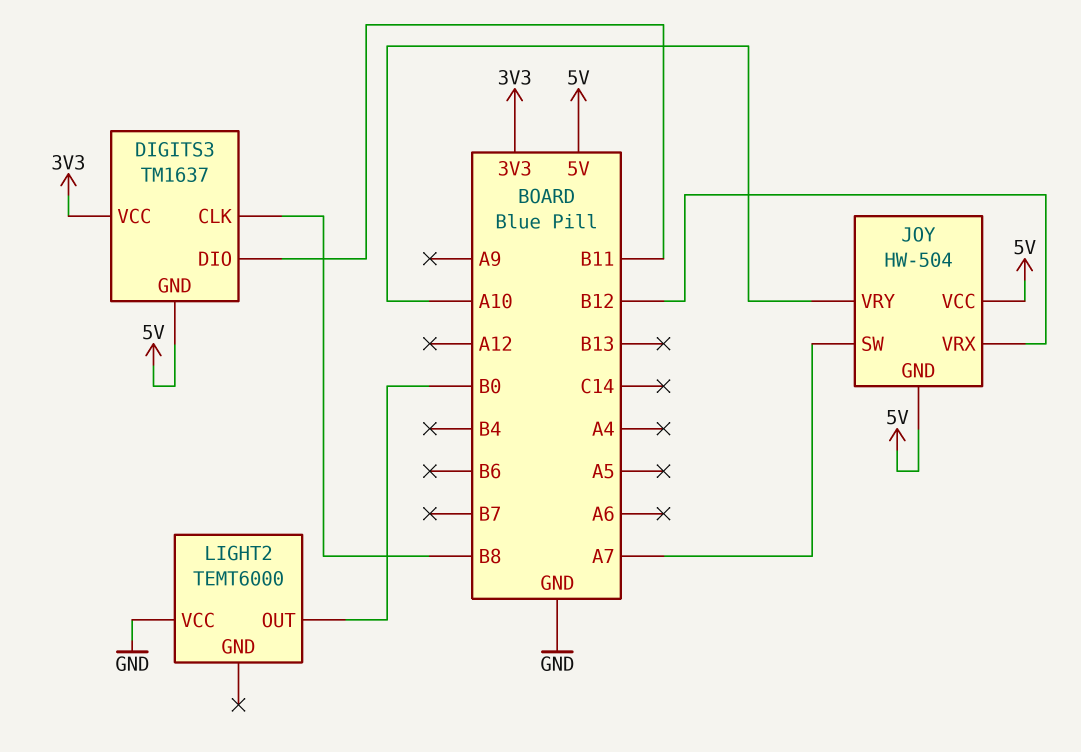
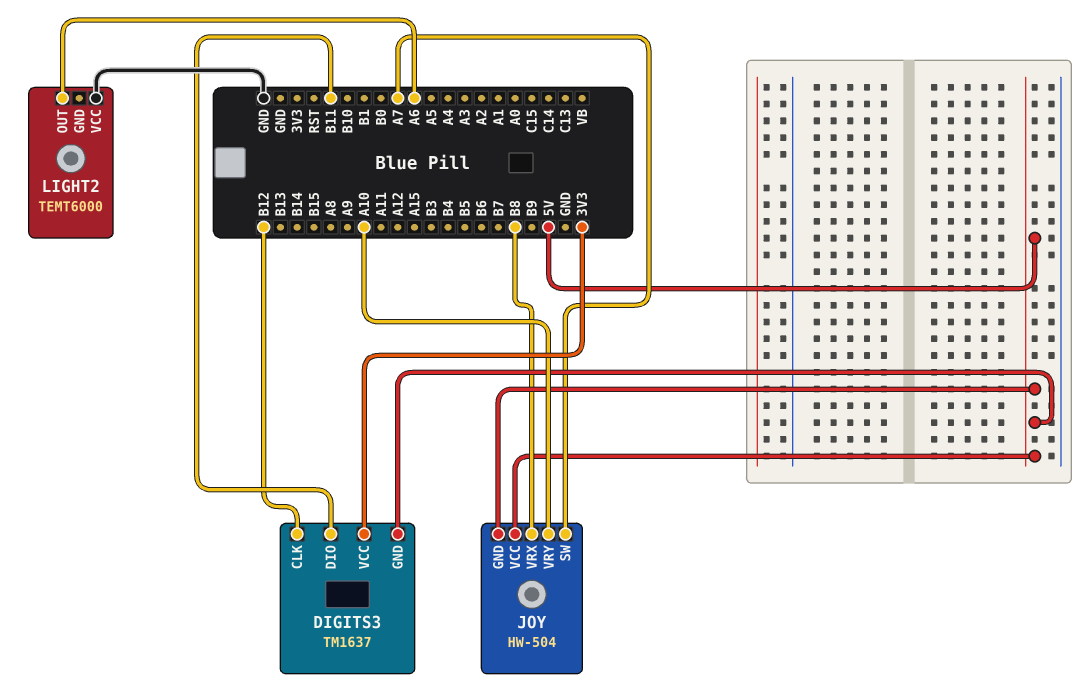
DIGITS3 pin CLK: B8 -> B12
JOY pin VRX: B12 -> B8
LIGHT2 pin OUT: B0 -> A6

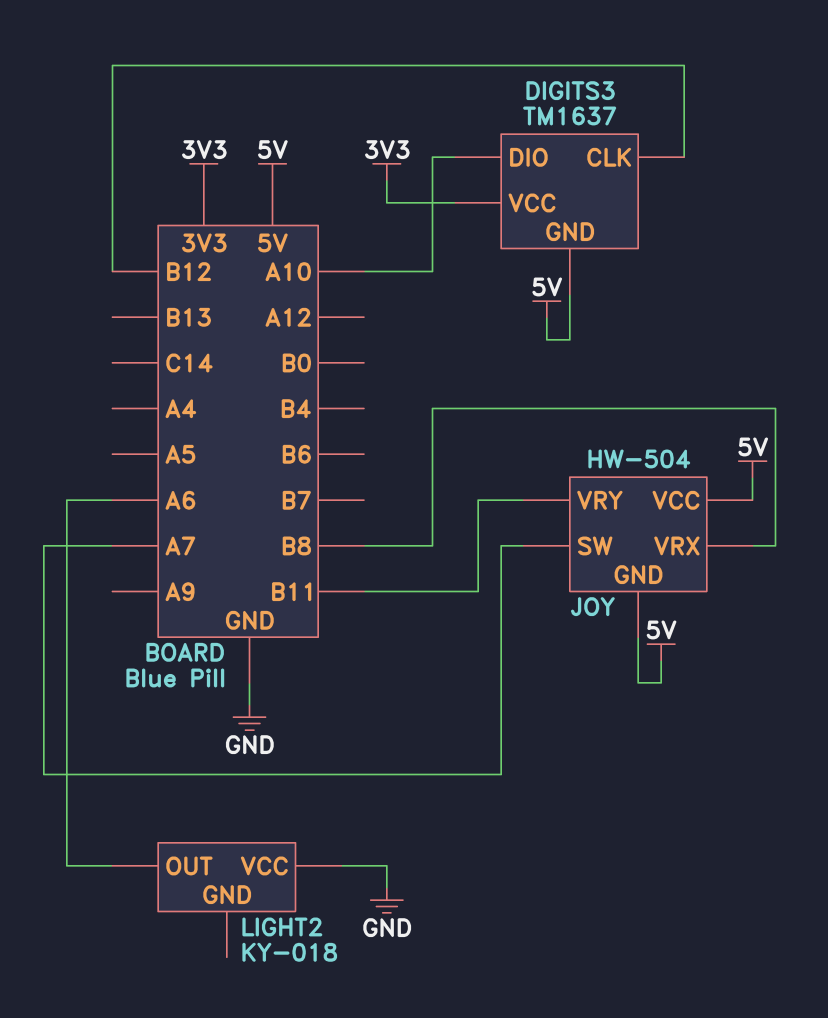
DIGITS3 pin DIO: B11 -> A10
JOY pin VRY: A10 -> B11
LIGHT2: TEMT6000 -> KY-018

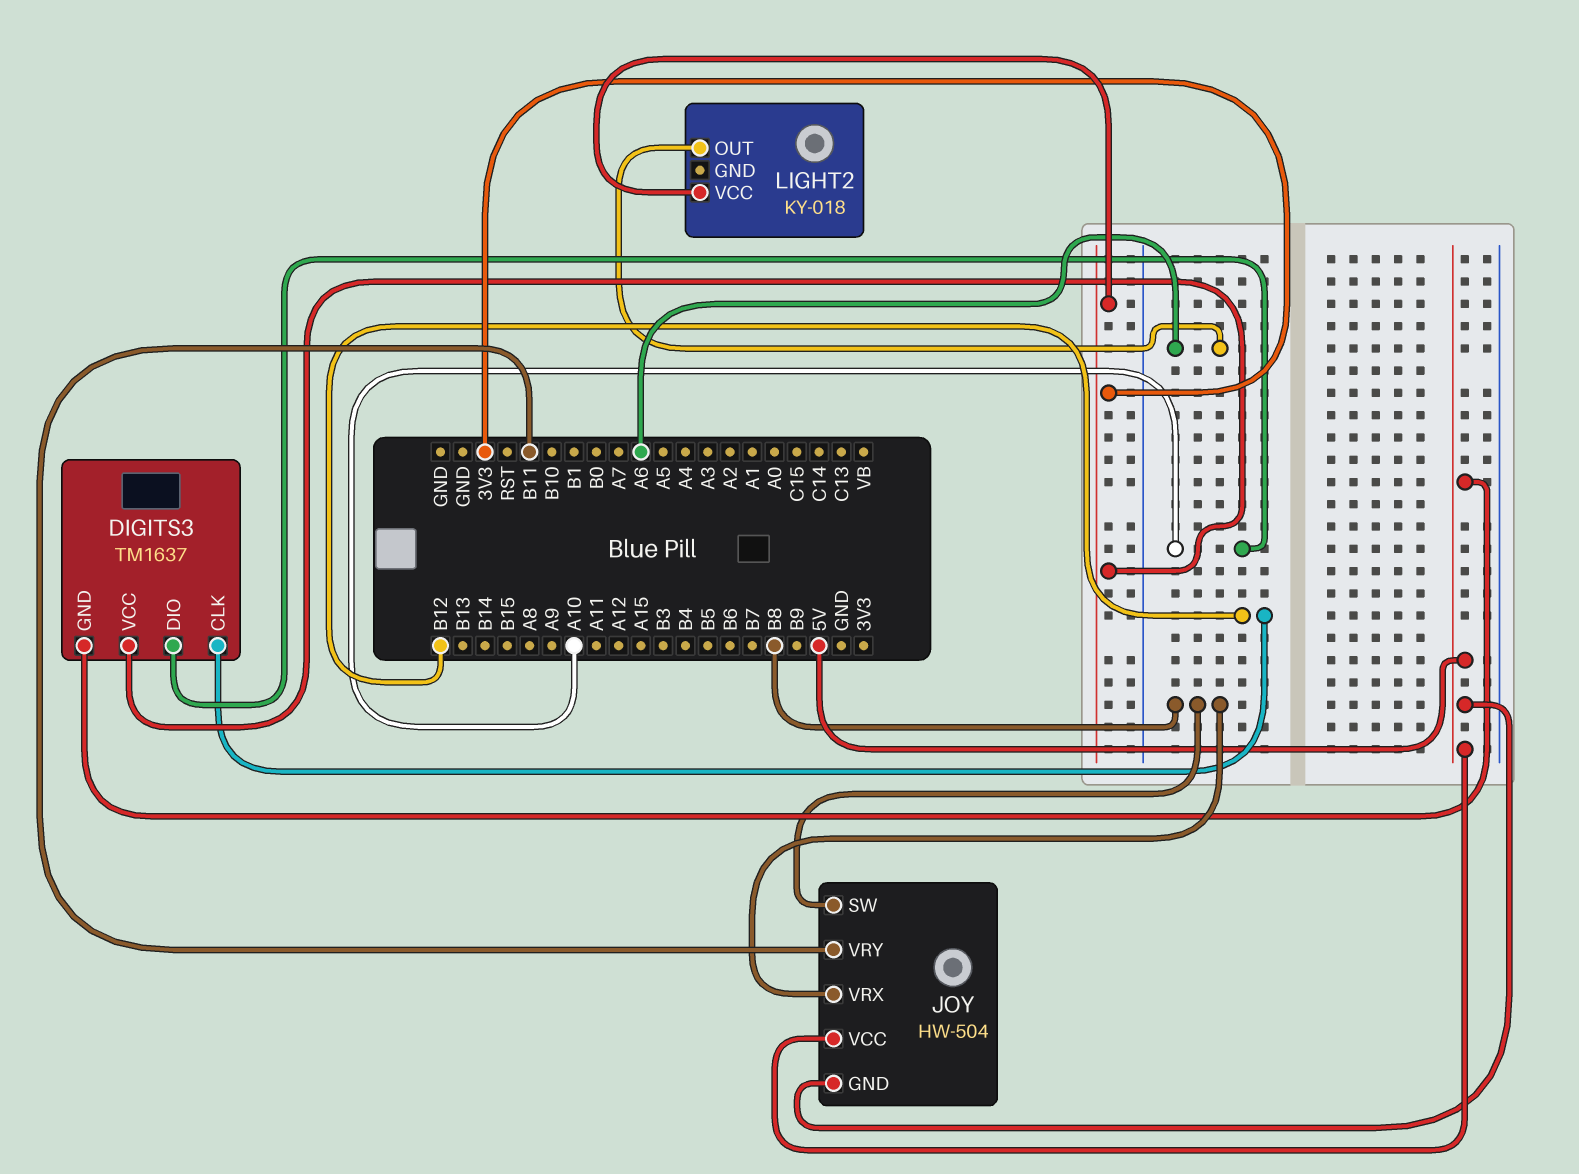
JOY pin SW: A7 -> B8
LIGHT2 pin VCC: GND -> 3V3

